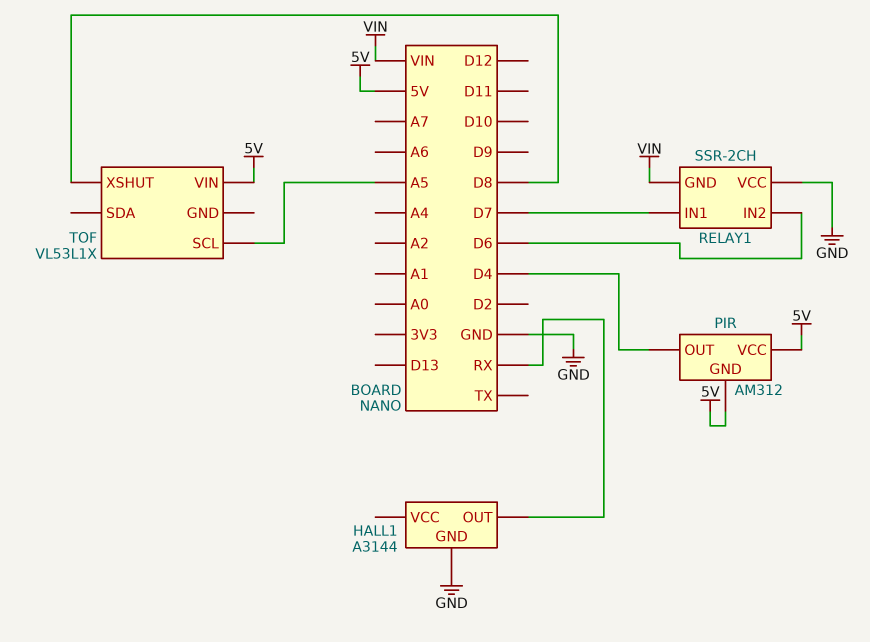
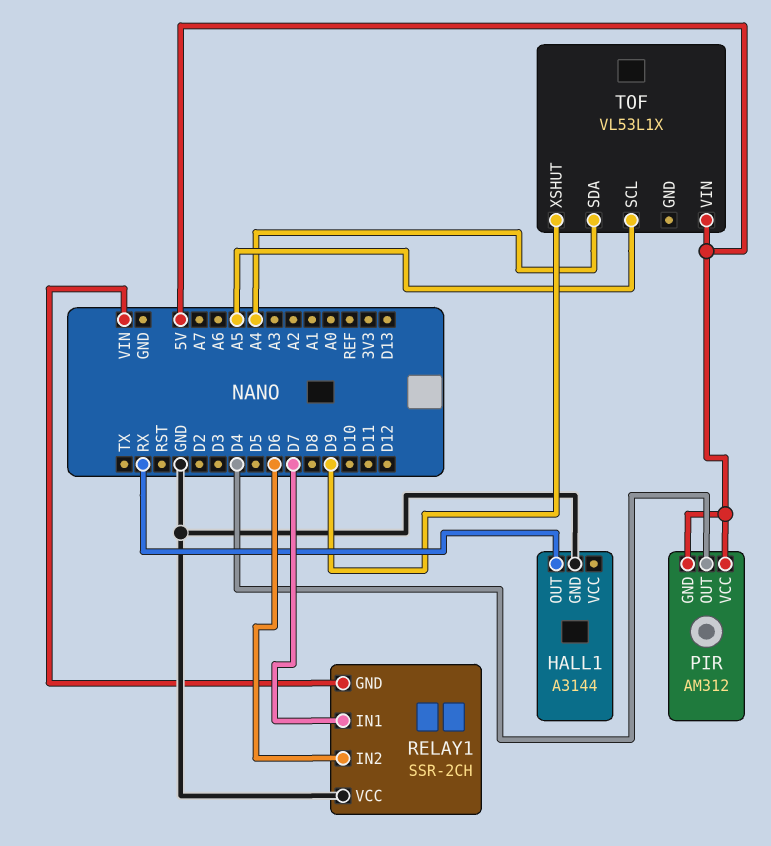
TOF pin SDA: none -> A4
TOF pin XSHUT: D8 -> D9

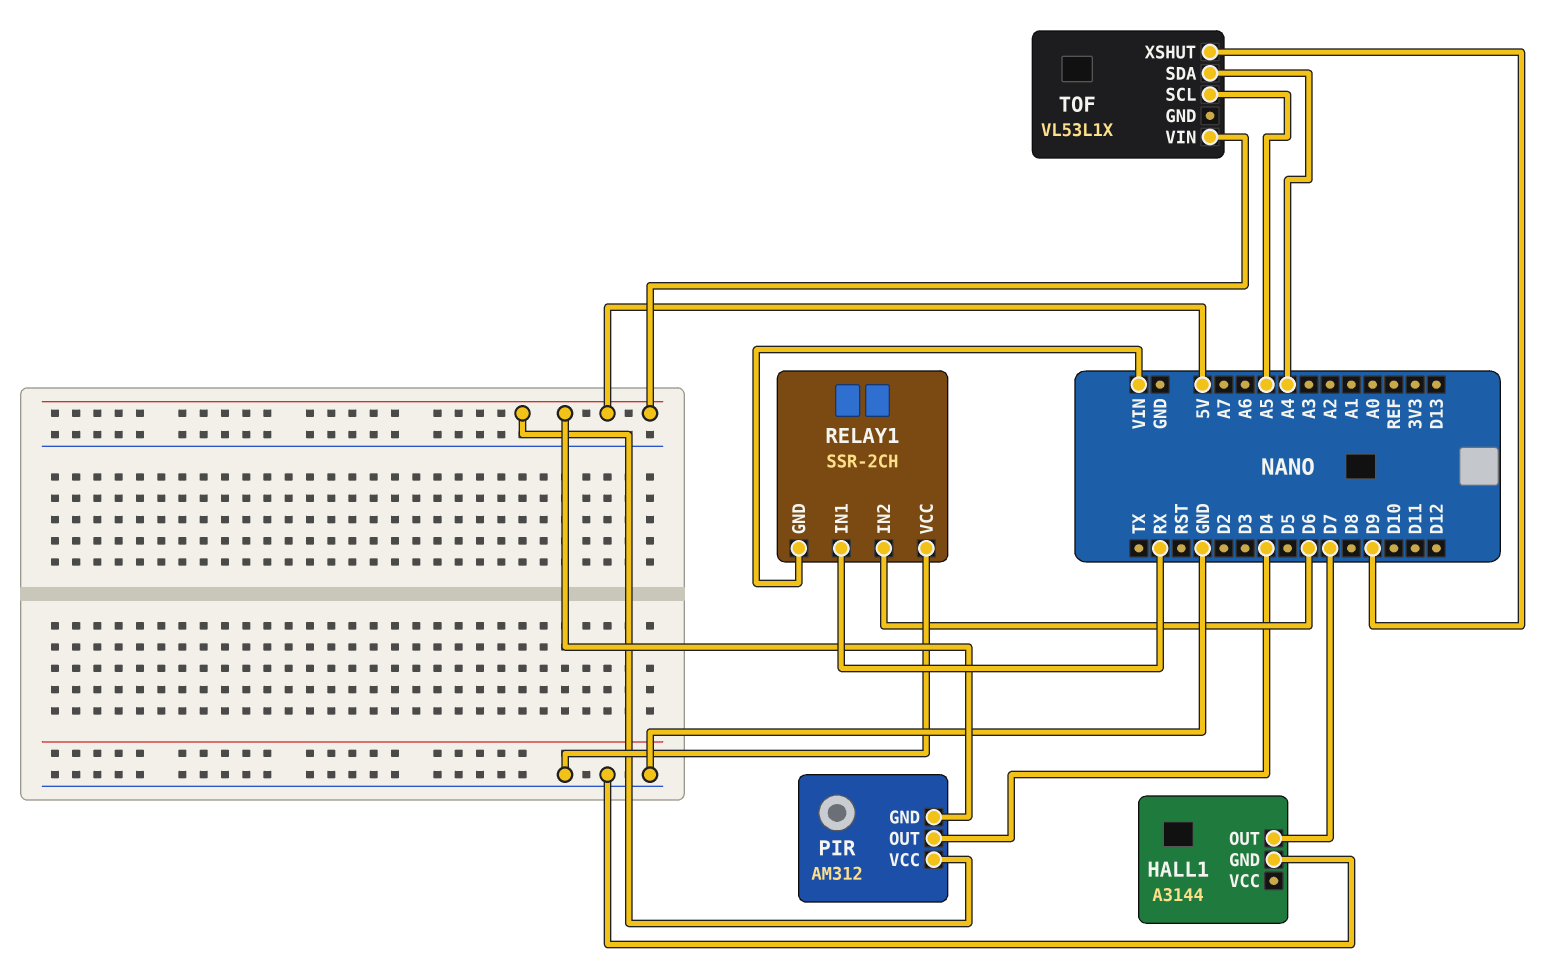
HALL1 pin OUT: RX -> D7
RELAY1 pin IN1: D7 -> RX

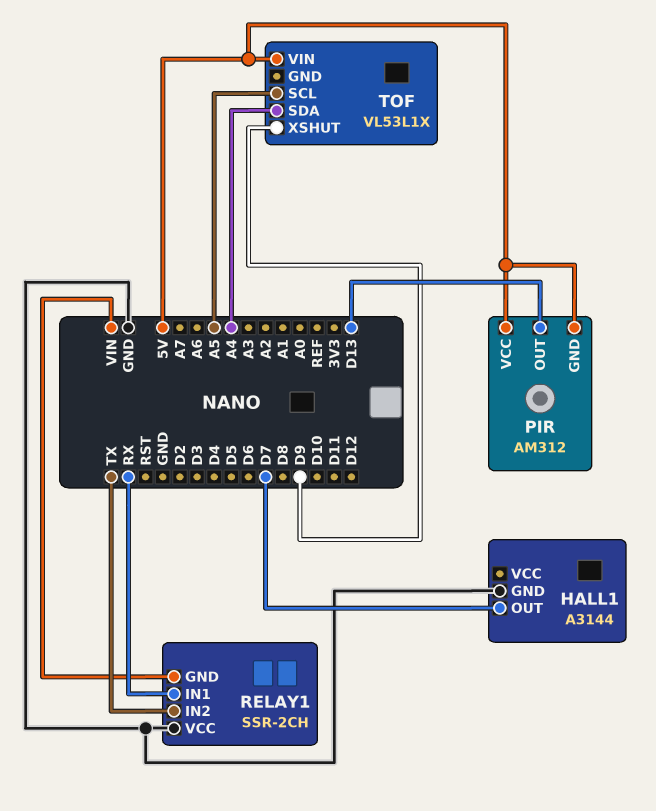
PIR pin OUT: D4 -> D13
RELAY1 pin IN2: D6 -> TX

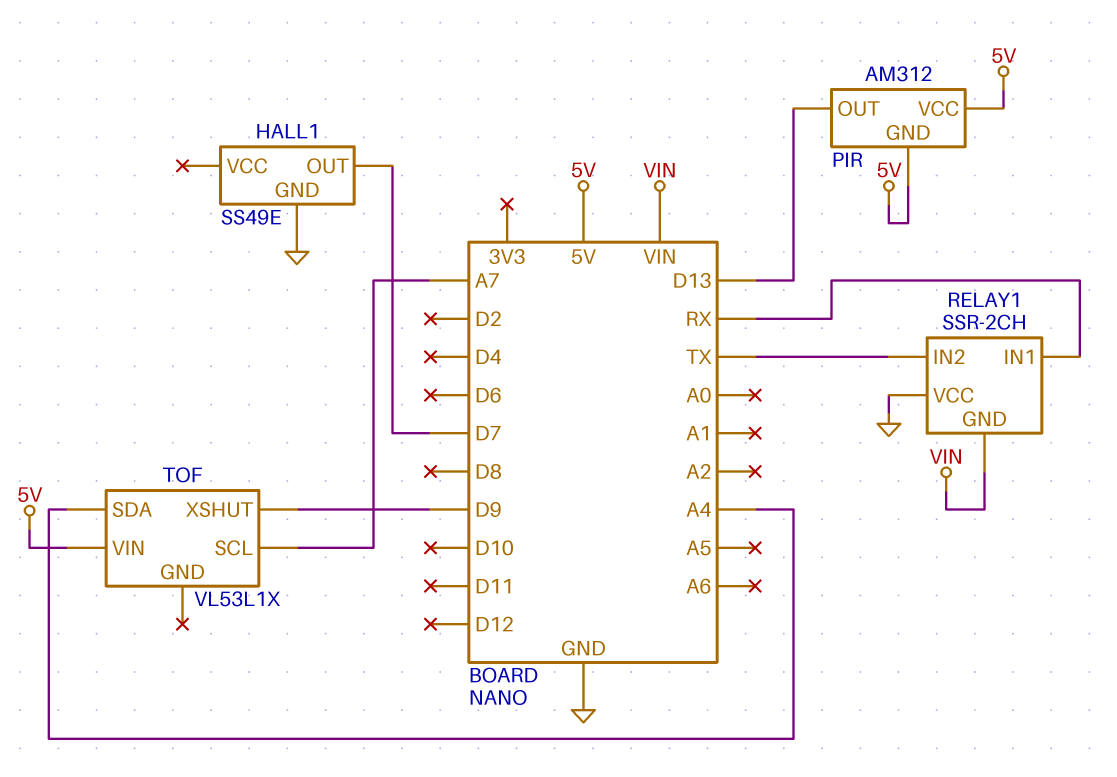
HALL1: A3144 -> SS49E
TOF pin SCL: A5 -> A7

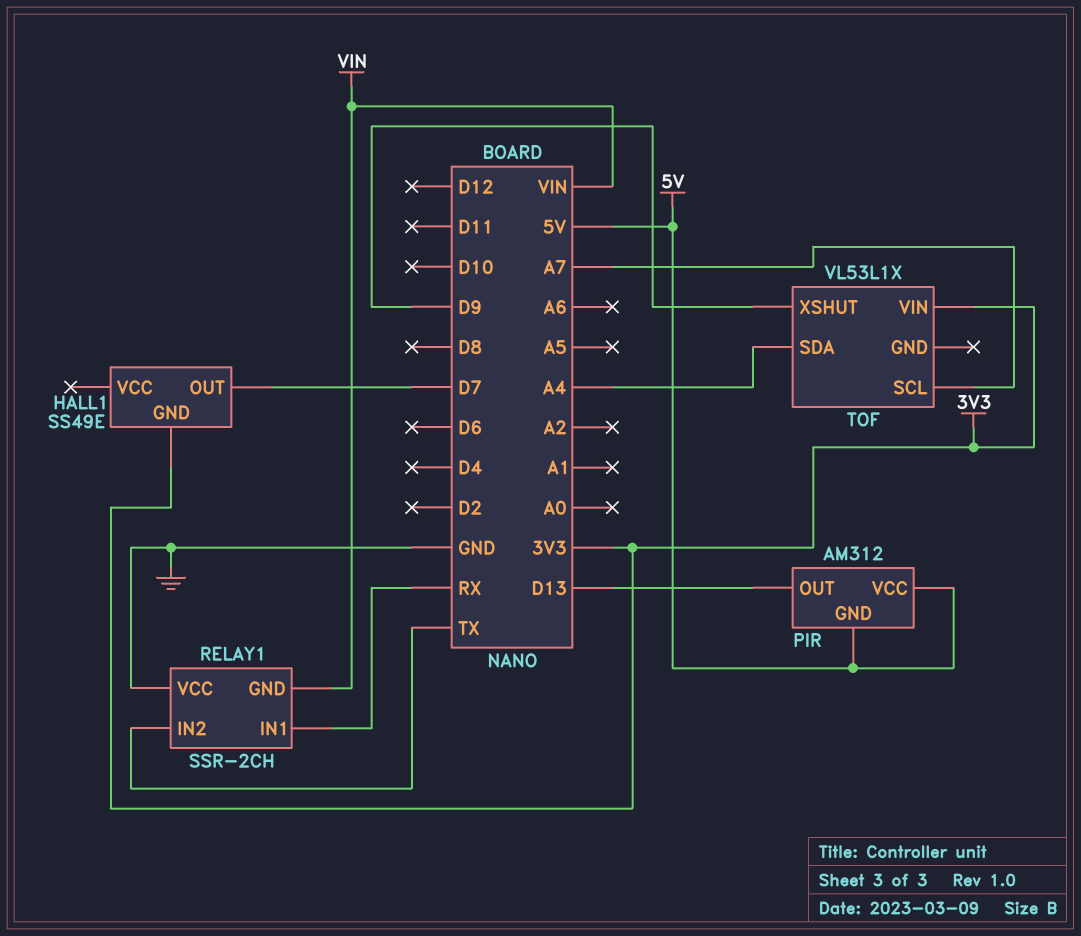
HALL1 pin GND: GND -> 3V3
TOF pin VIN: 5V -> 3V3

